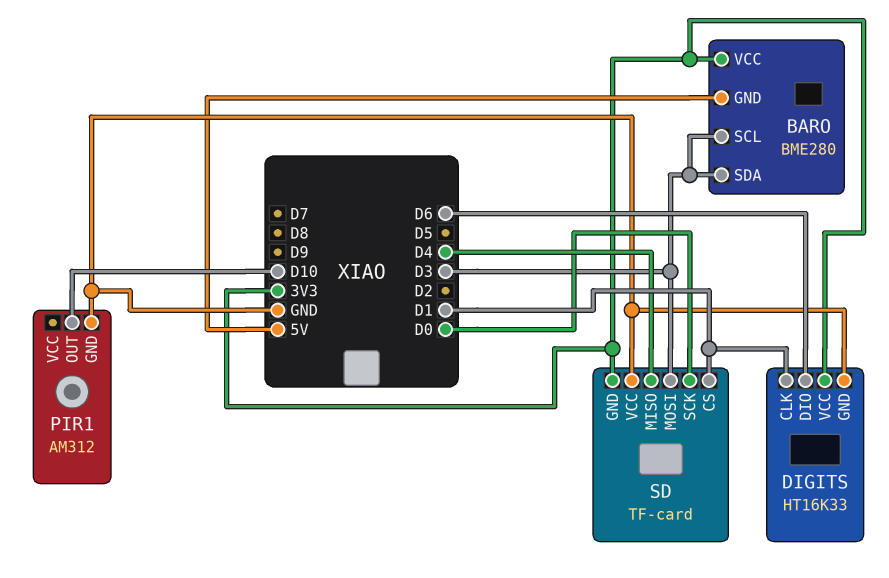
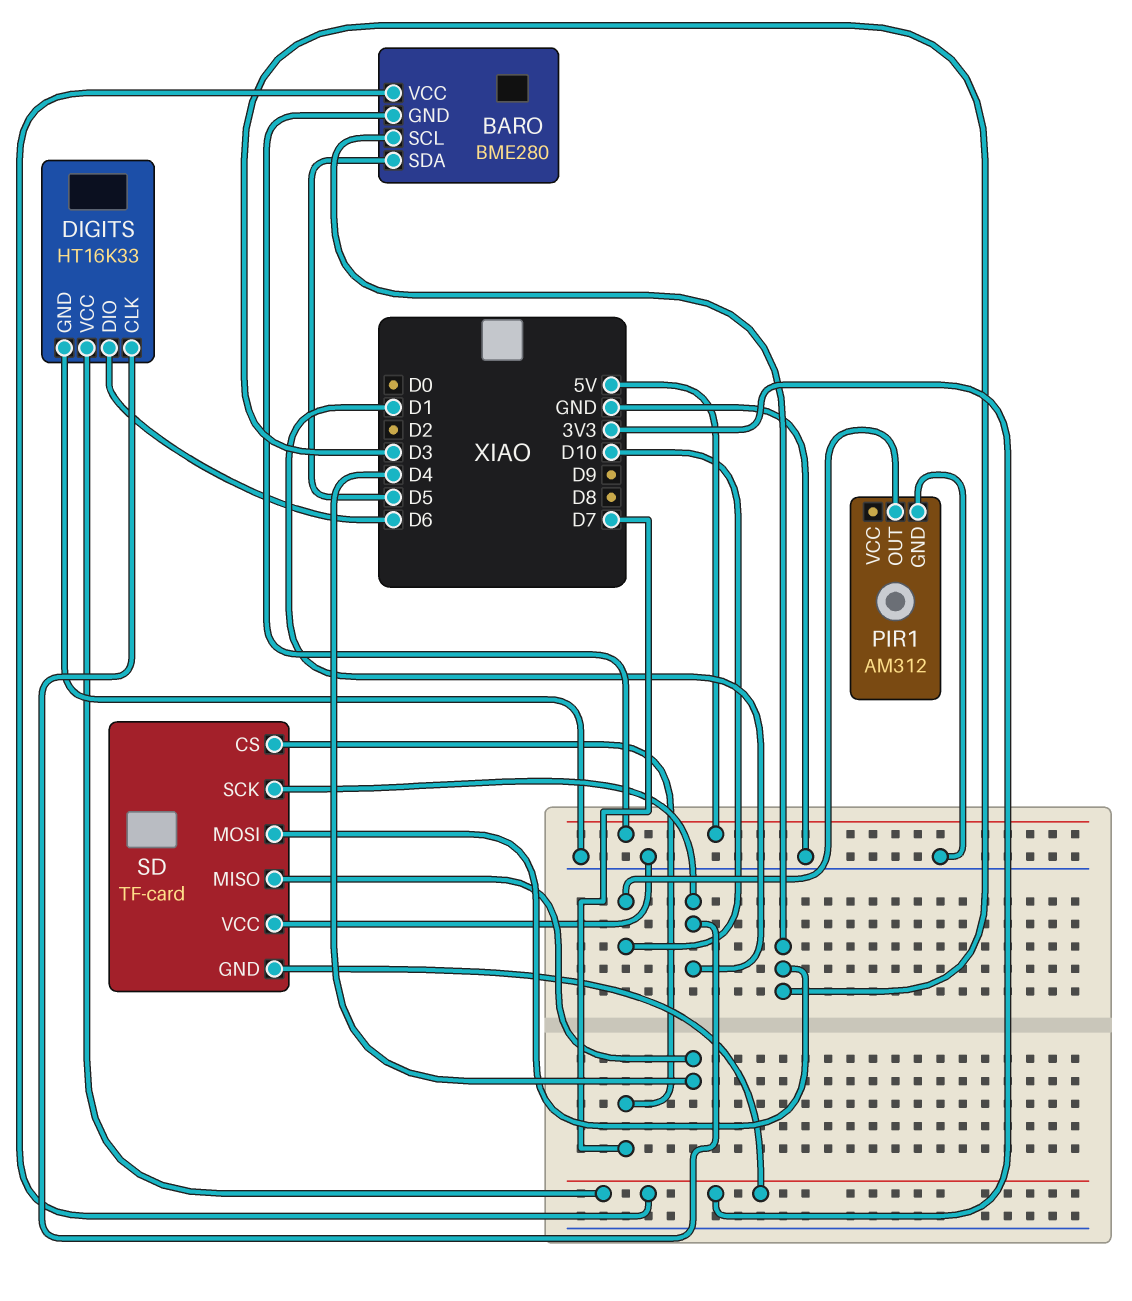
BARO pin SDA: D3 -> D5
SD pin CS: D1 -> D7
SD pin SCK: D0 -> D1

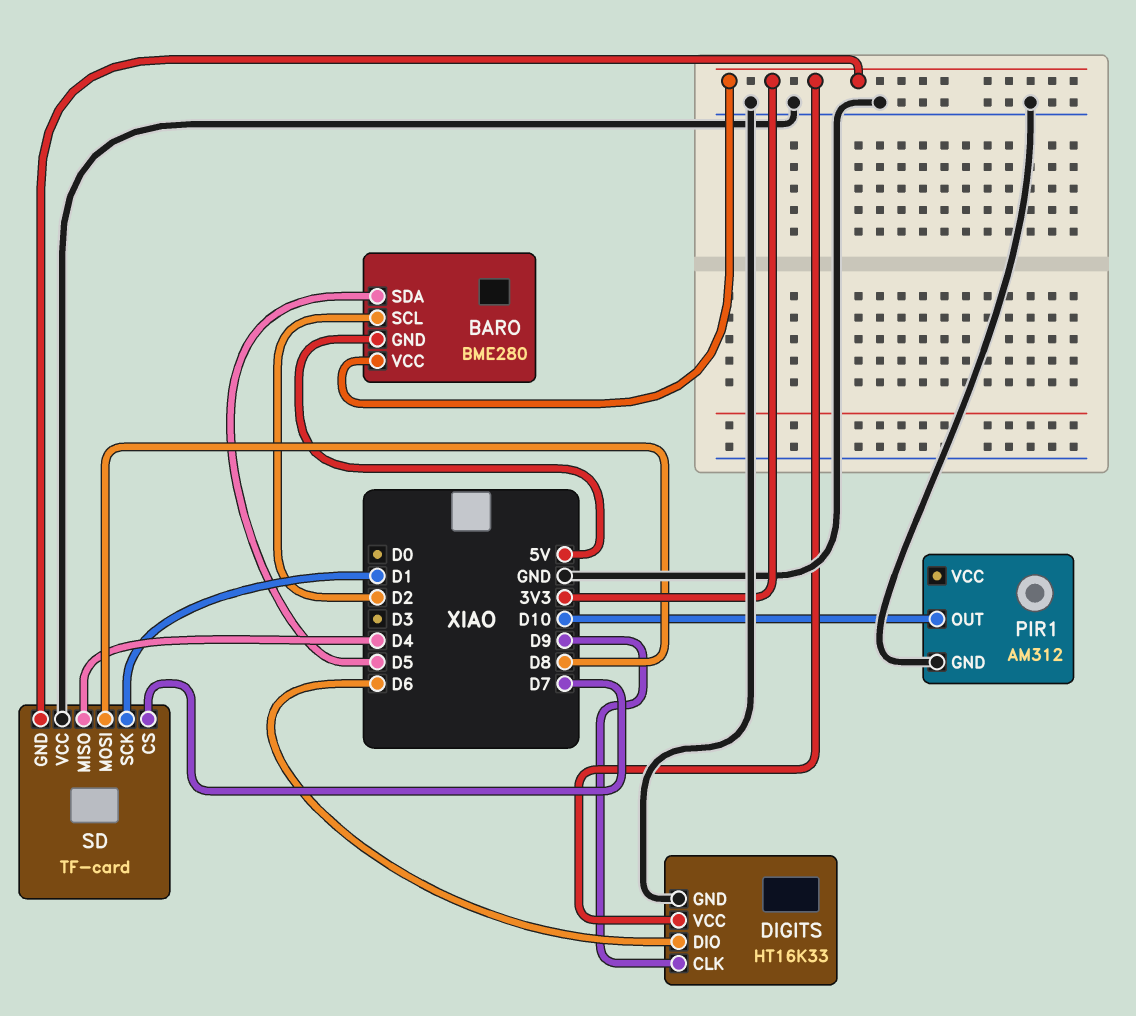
BARO pin SCL: D3 -> D2
DIGITS pin CLK: D1 -> D9
SD pin MOSI: D3 -> D8

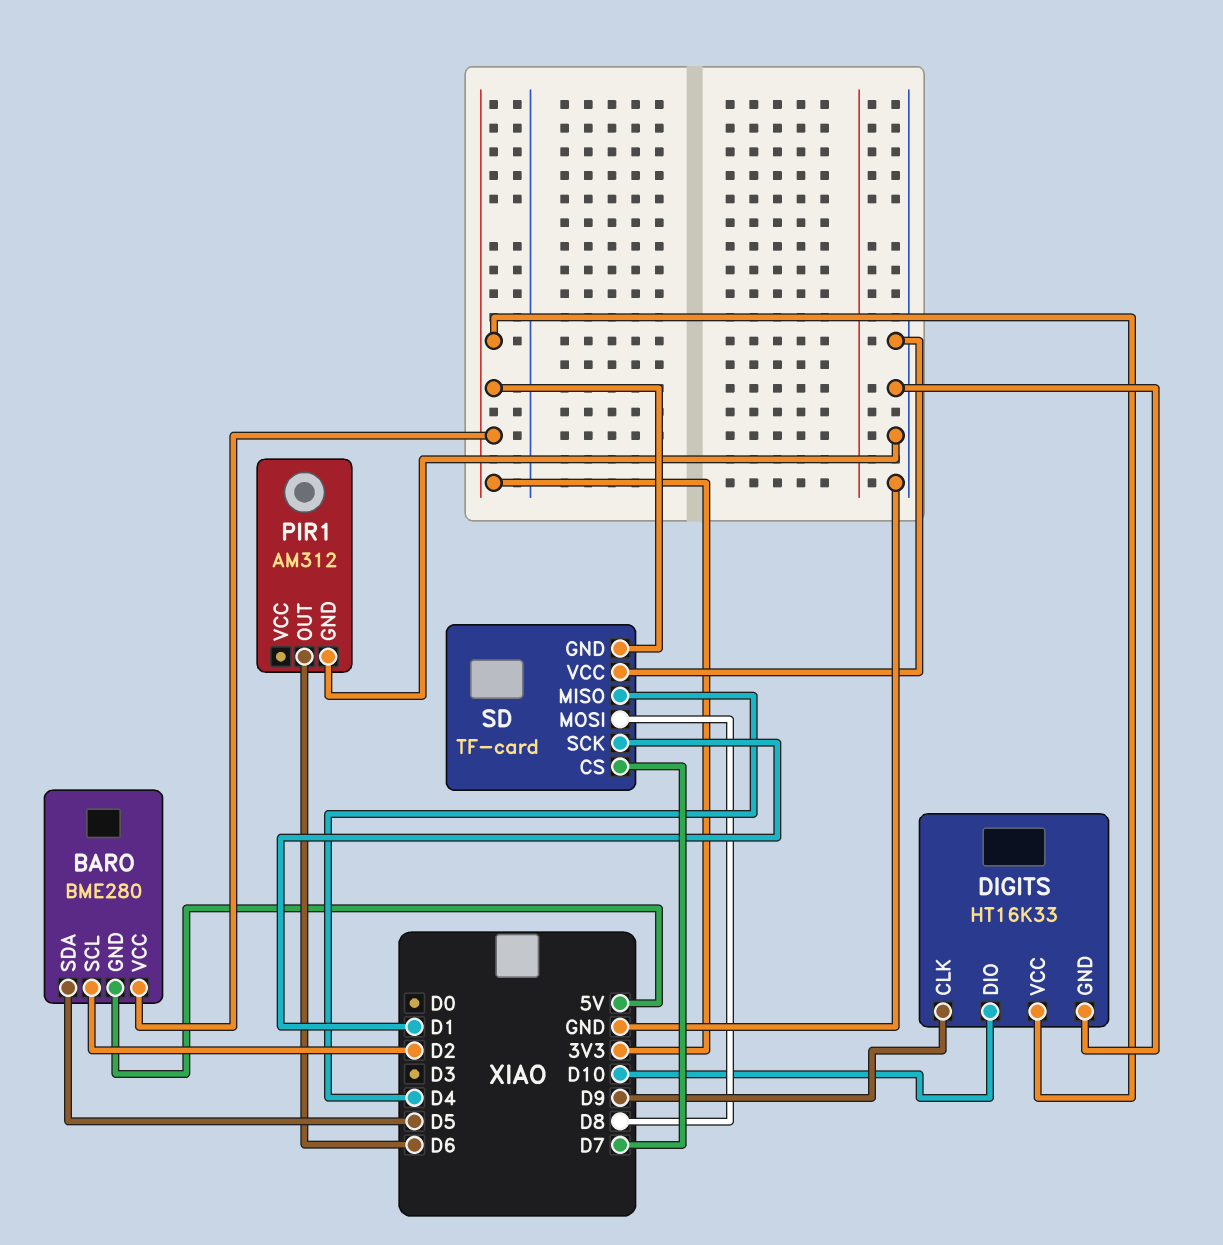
DIGITS pin DIO: D6 -> D10
PIR1 pin OUT: D10 -> D6

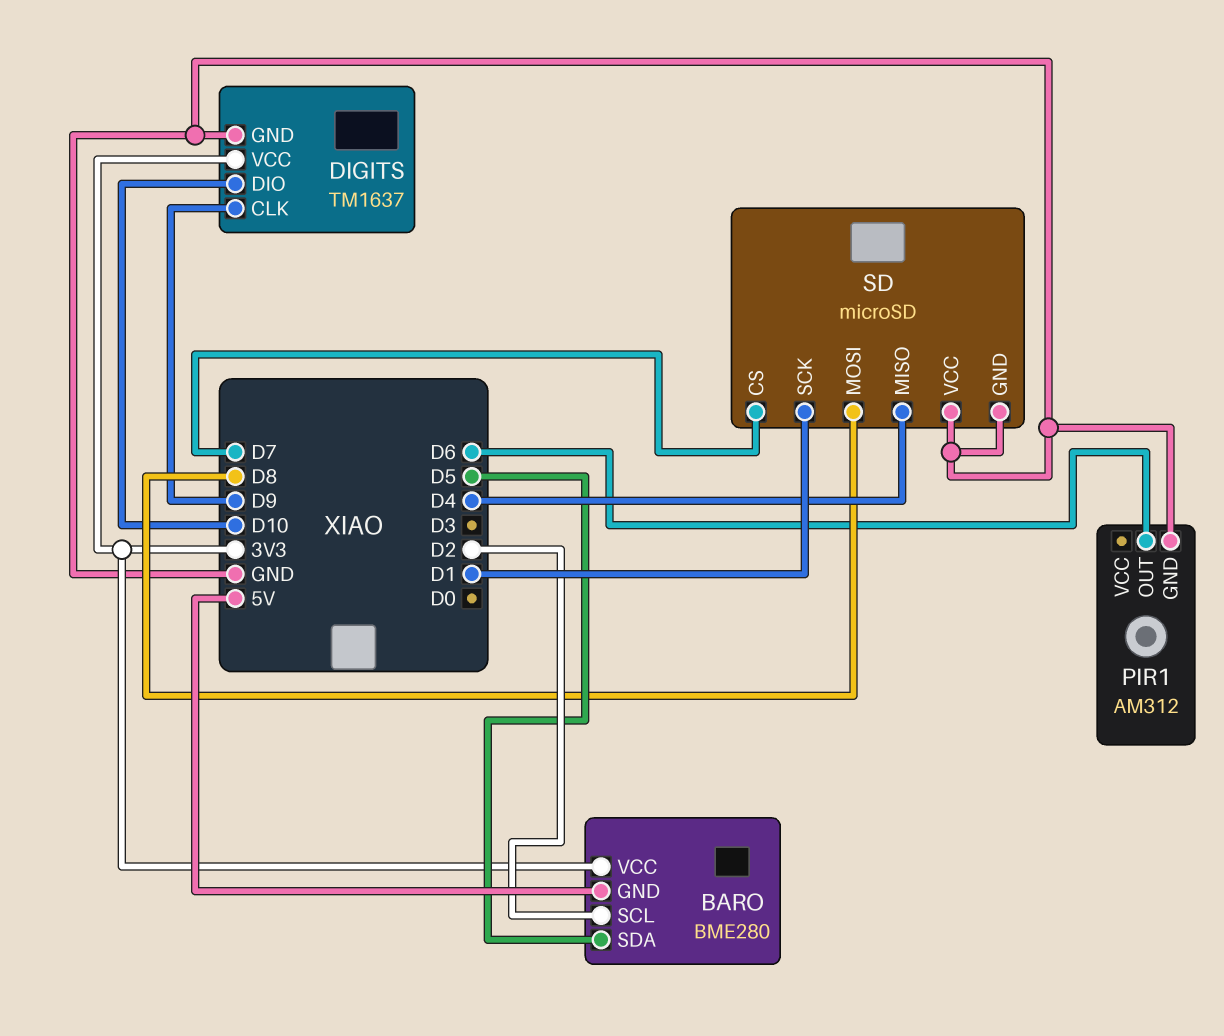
DIGITS: HT16K33 -> TM1637
SD: TF-card -> microSD
SD pin GND: 3V3 -> GND

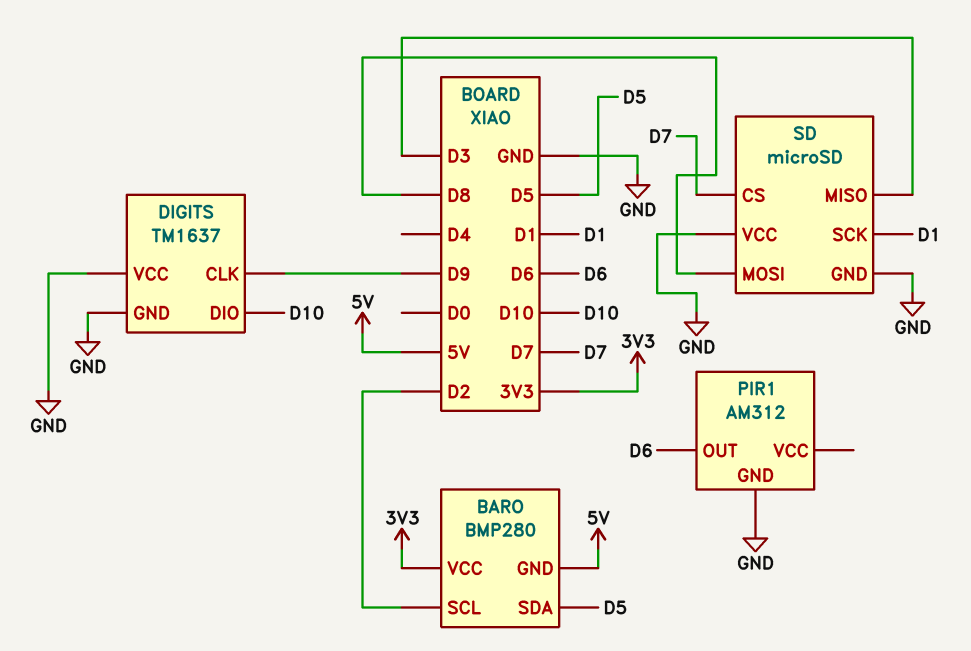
BARO: BME280 -> BMP280
DIGITS pin VCC: 3V3 -> GND
SD pin MISO: D4 -> D3

